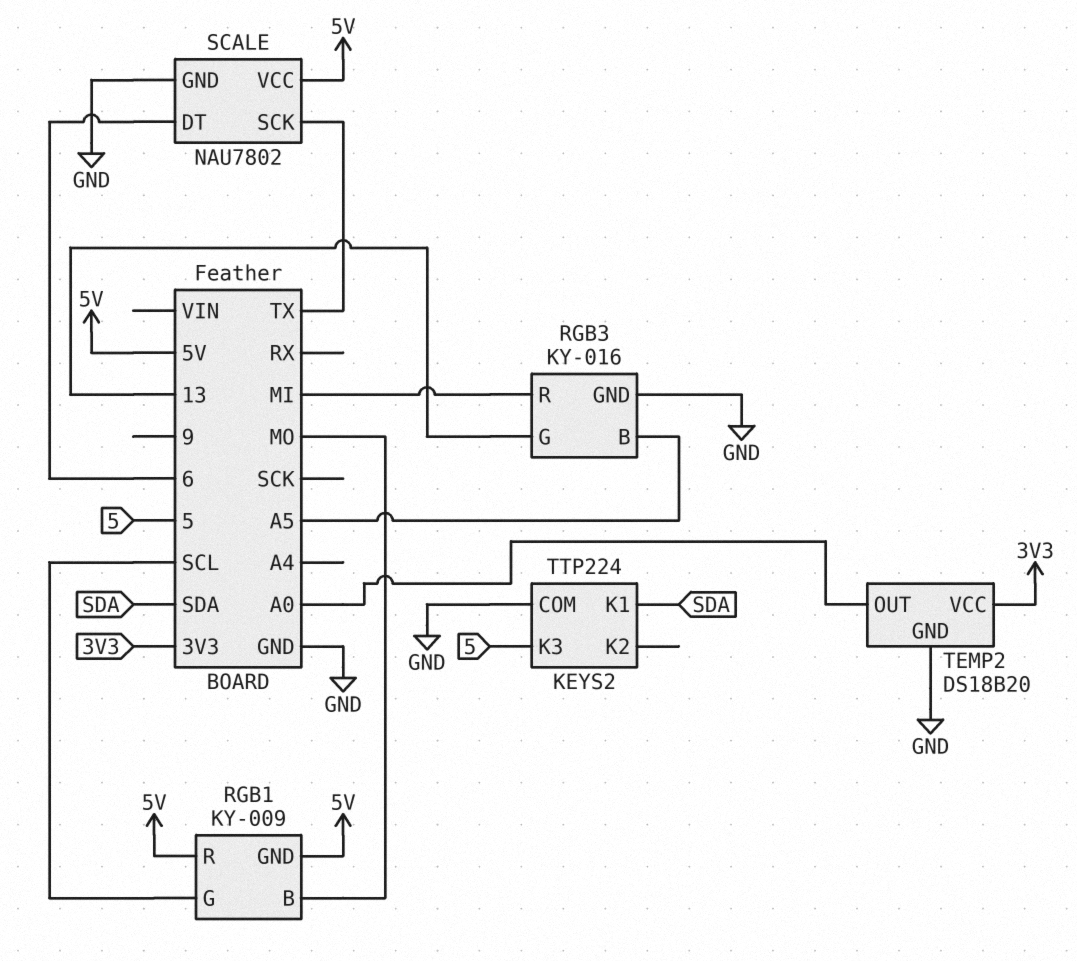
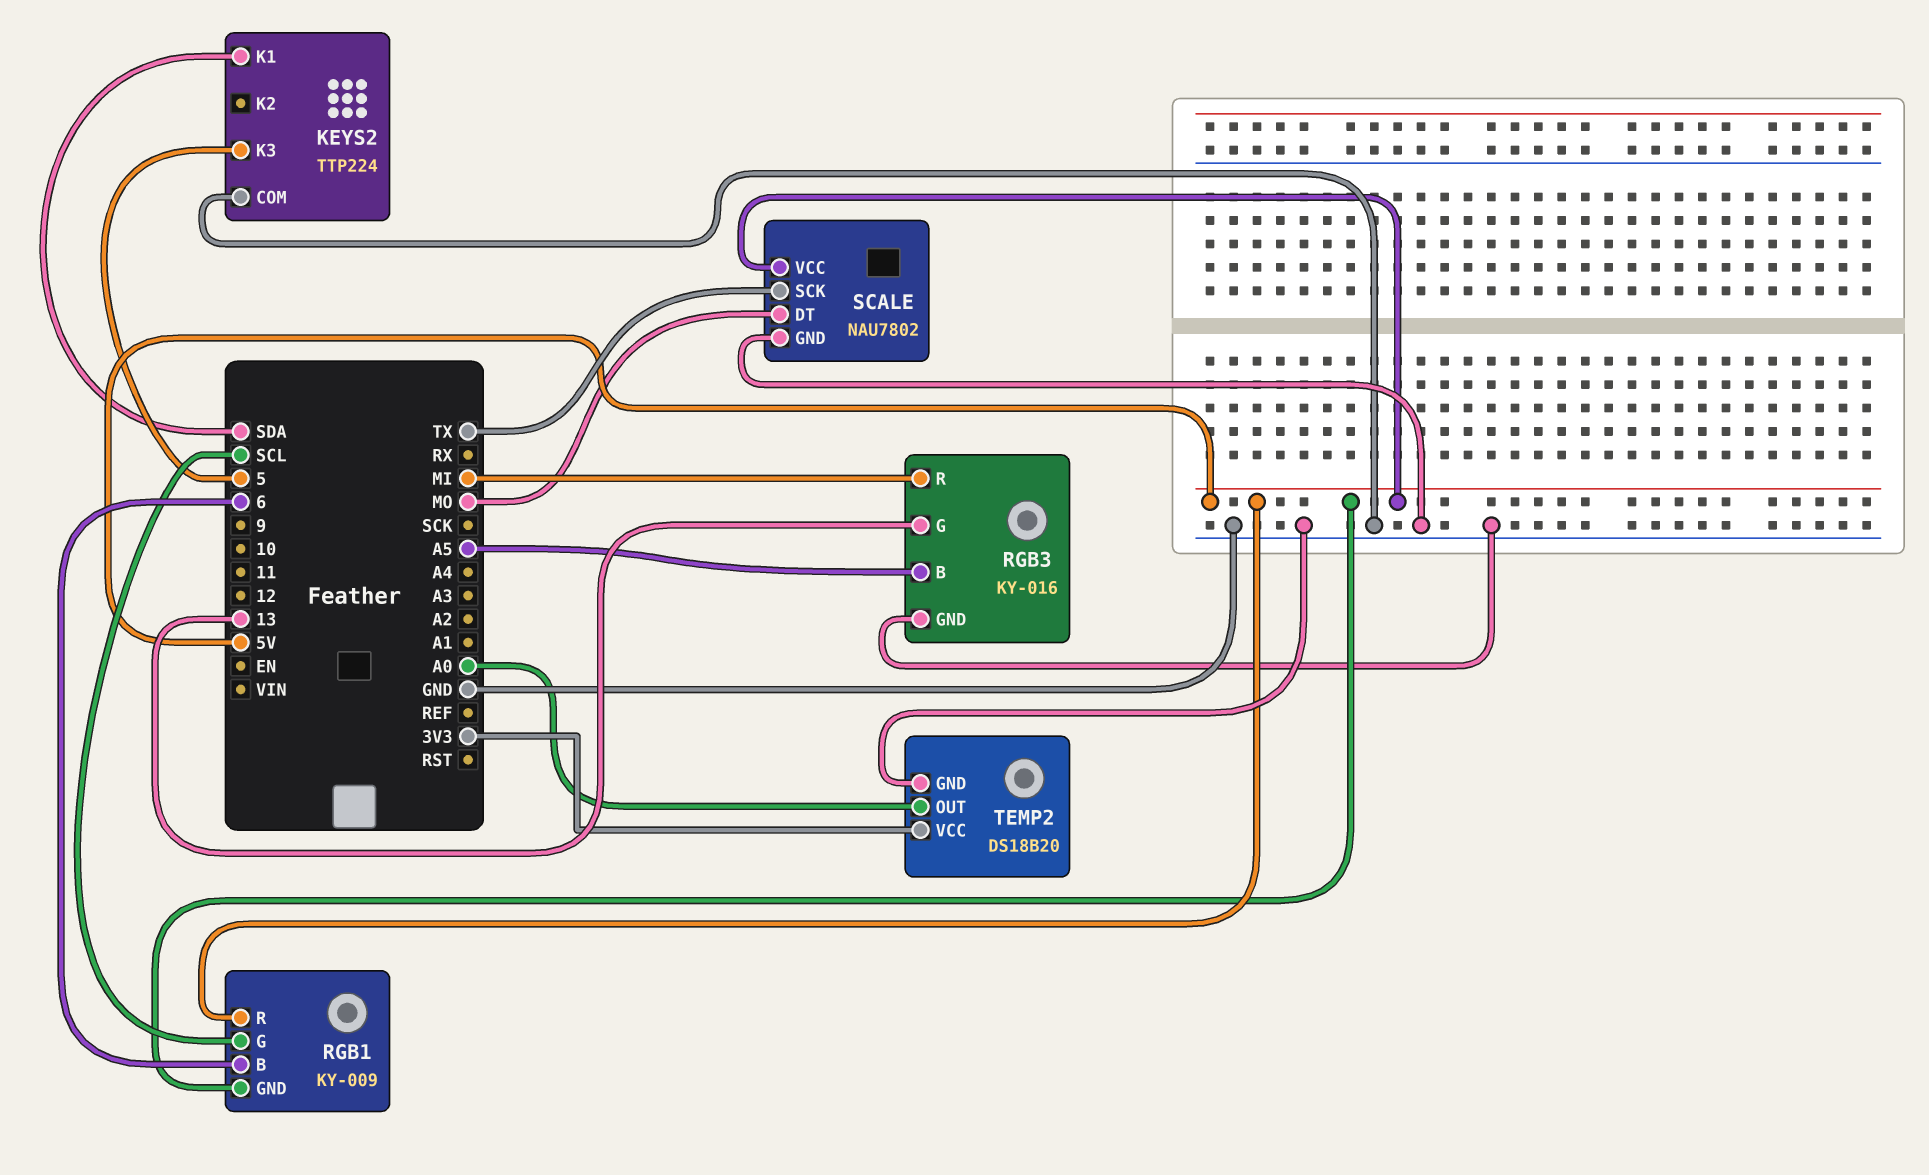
RGB1 pin B: MO -> 6
SCALE pin DT: 6 -> MO

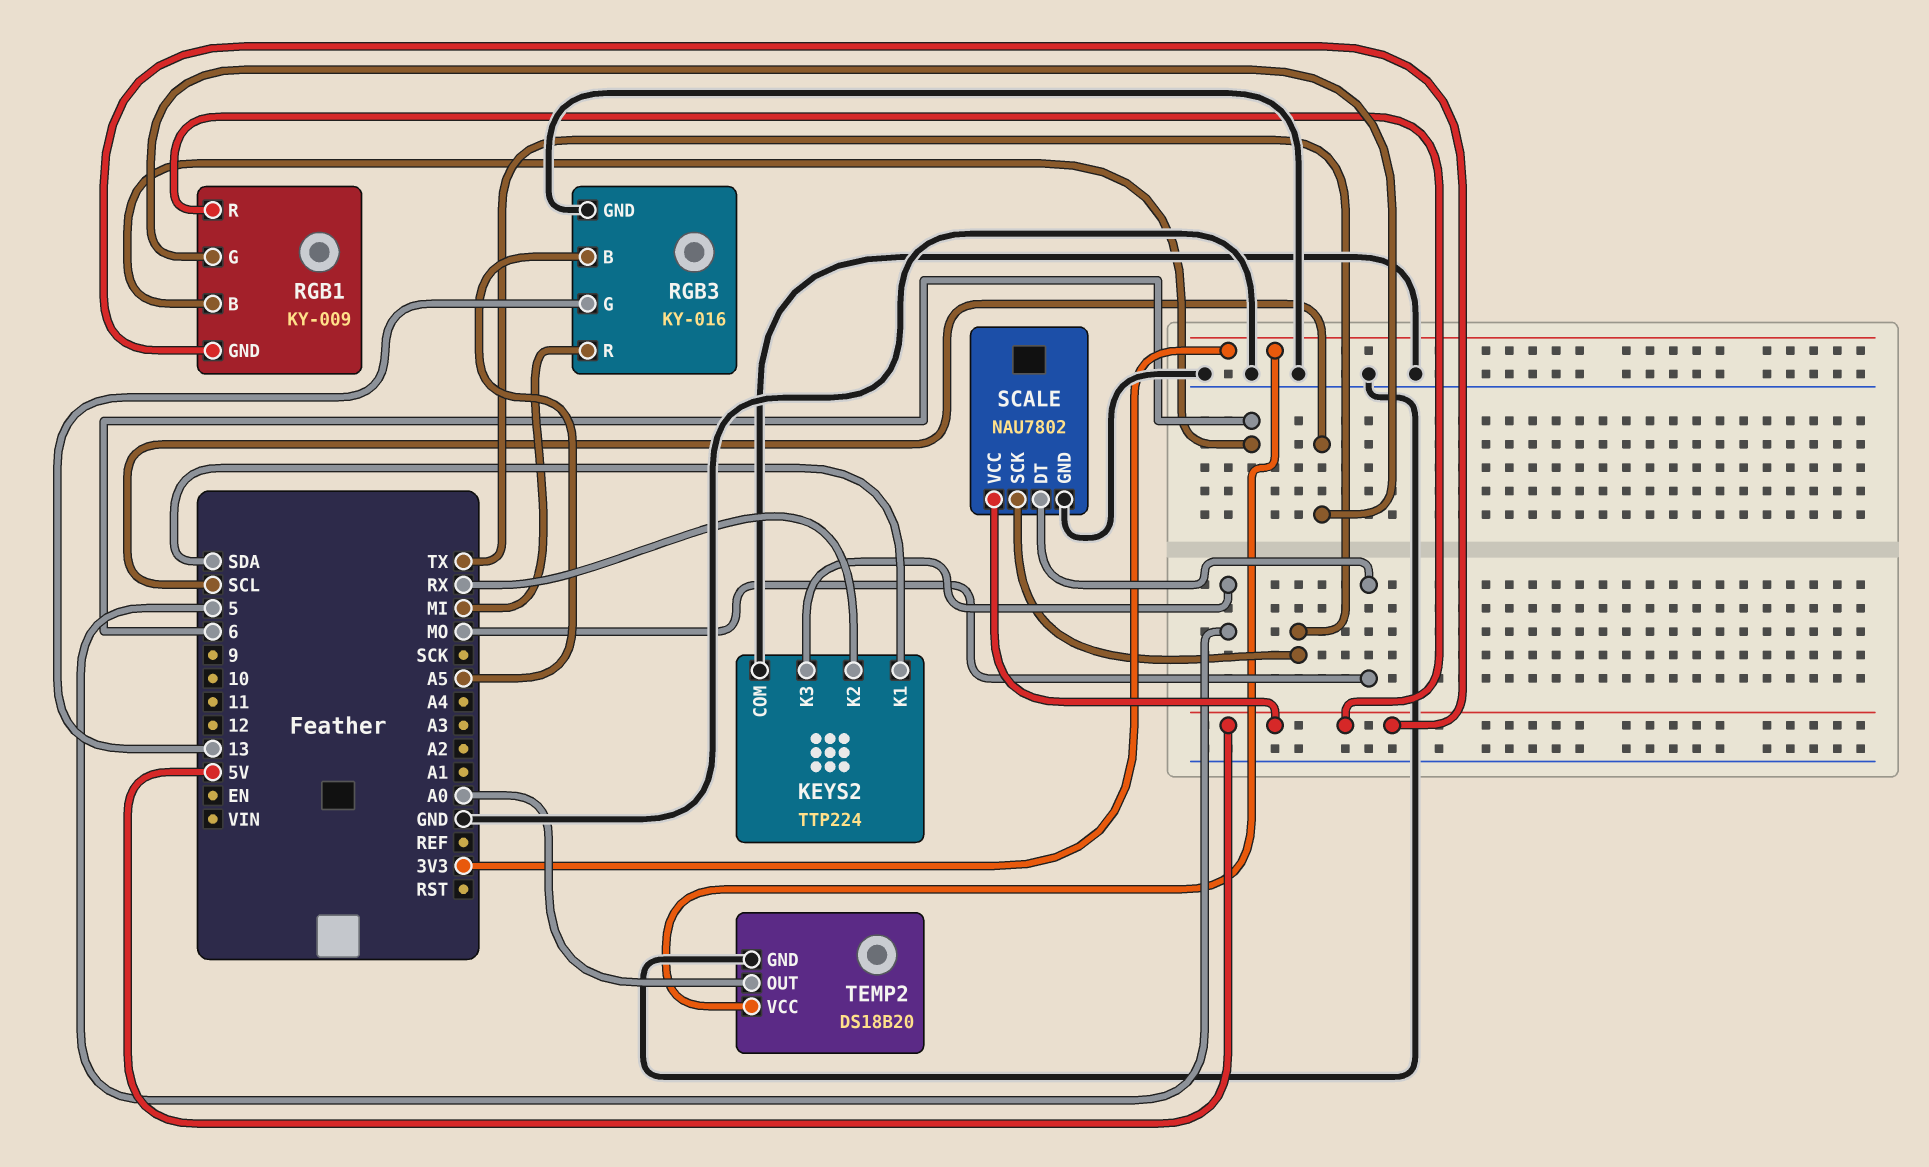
KEYS2 pin K2: none -> RX

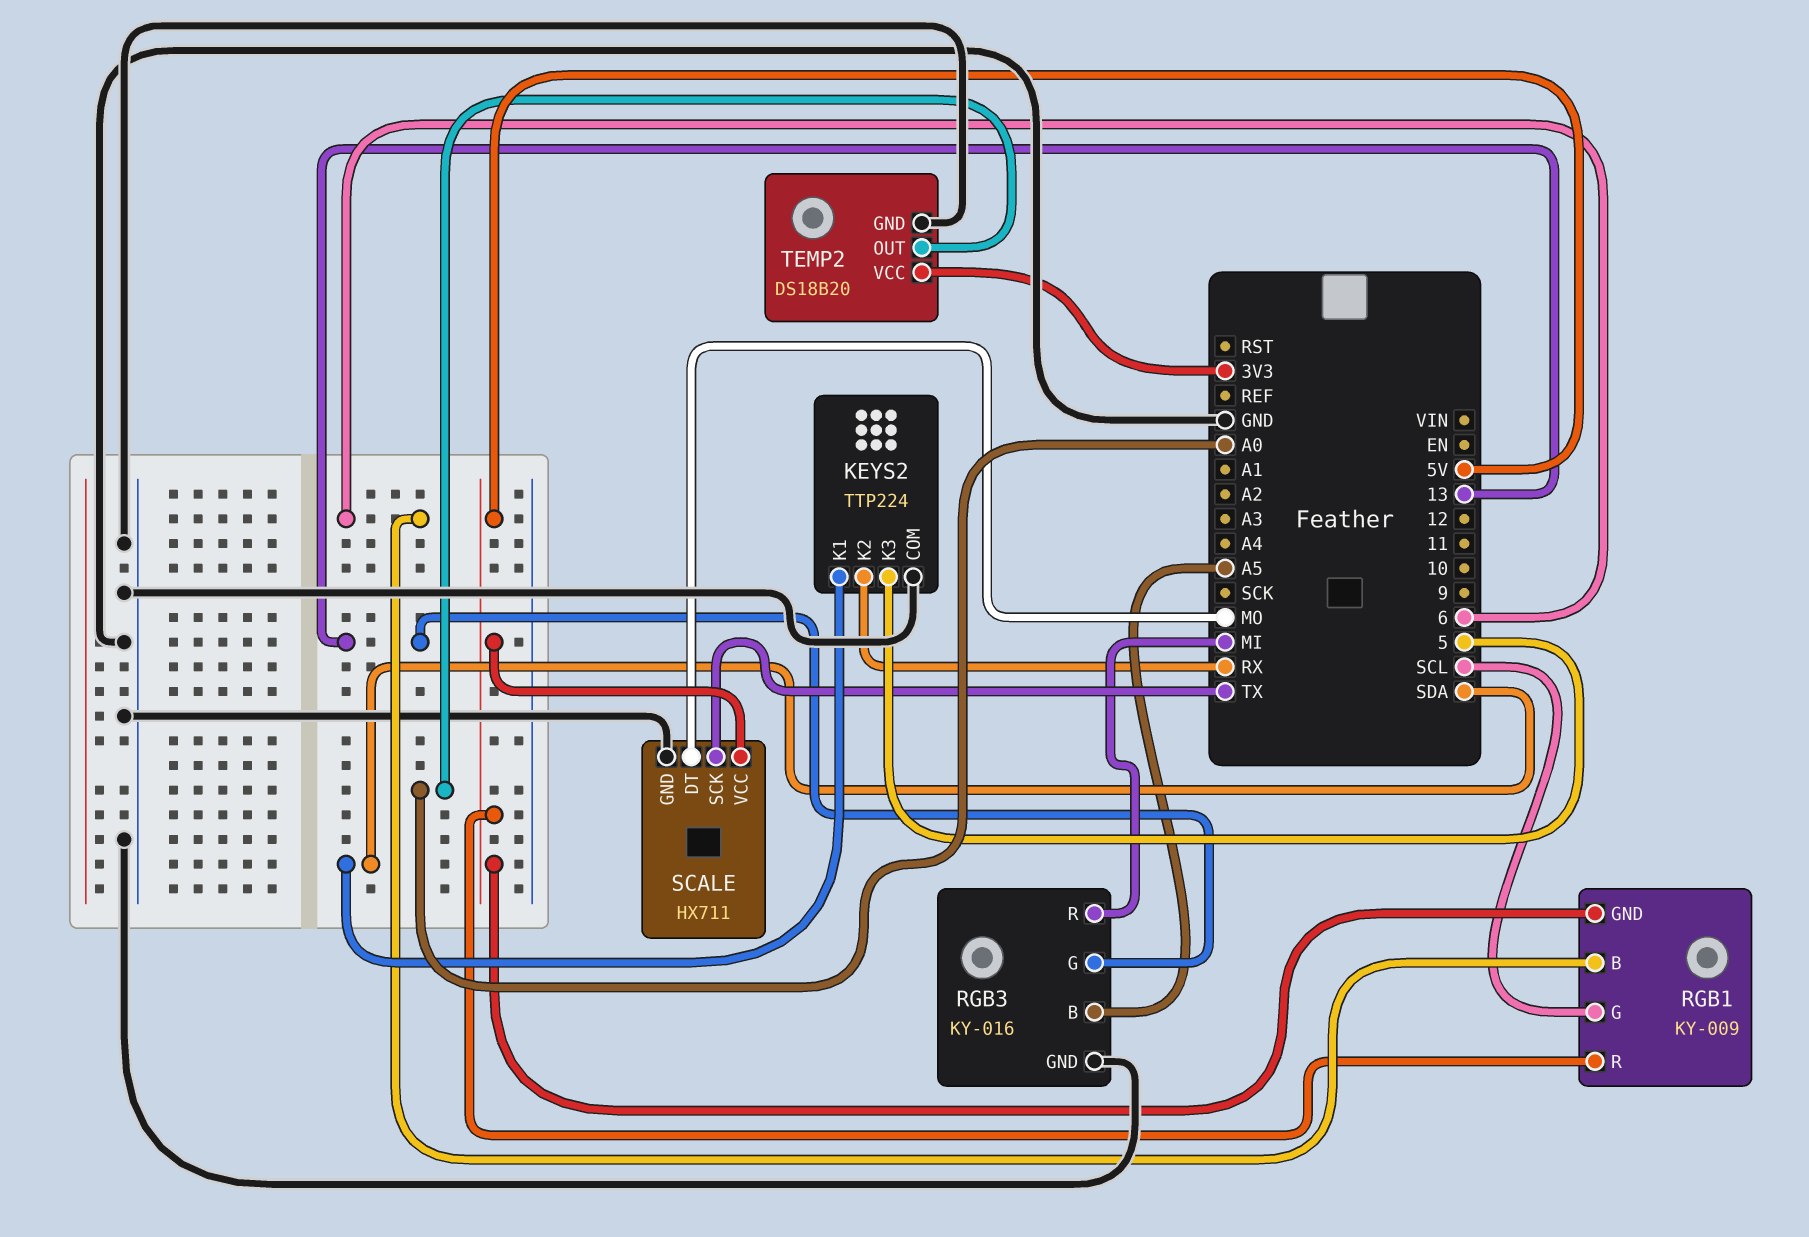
SCALE: NAU7802 -> HX711

